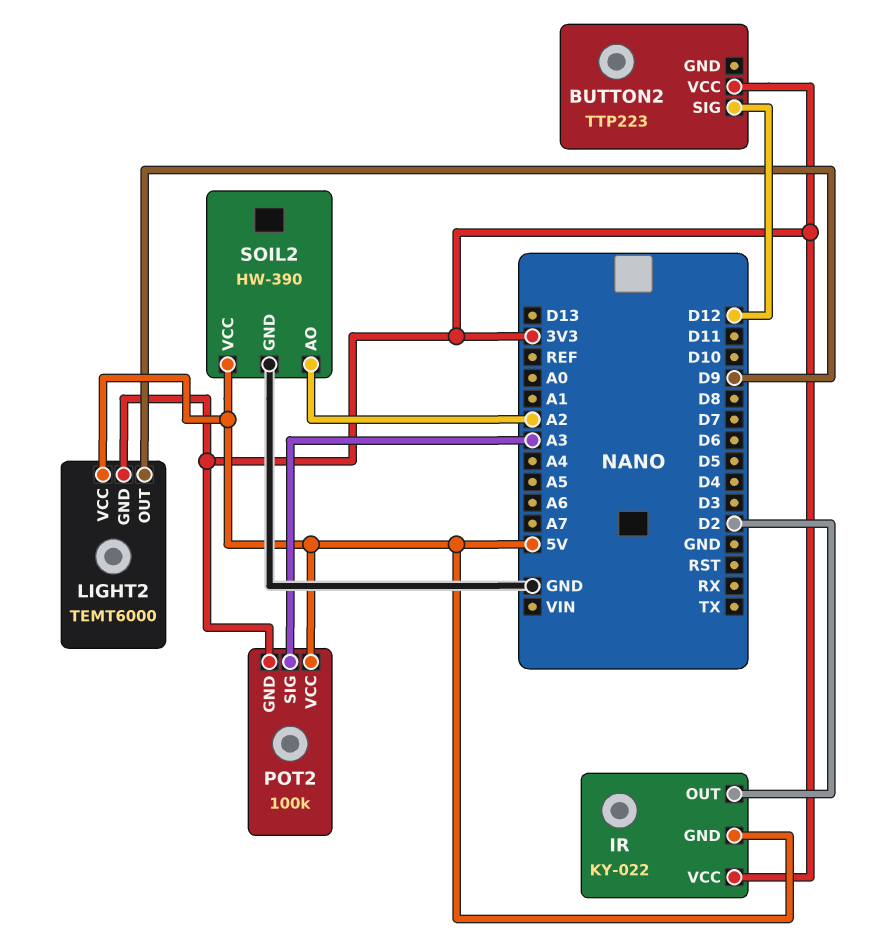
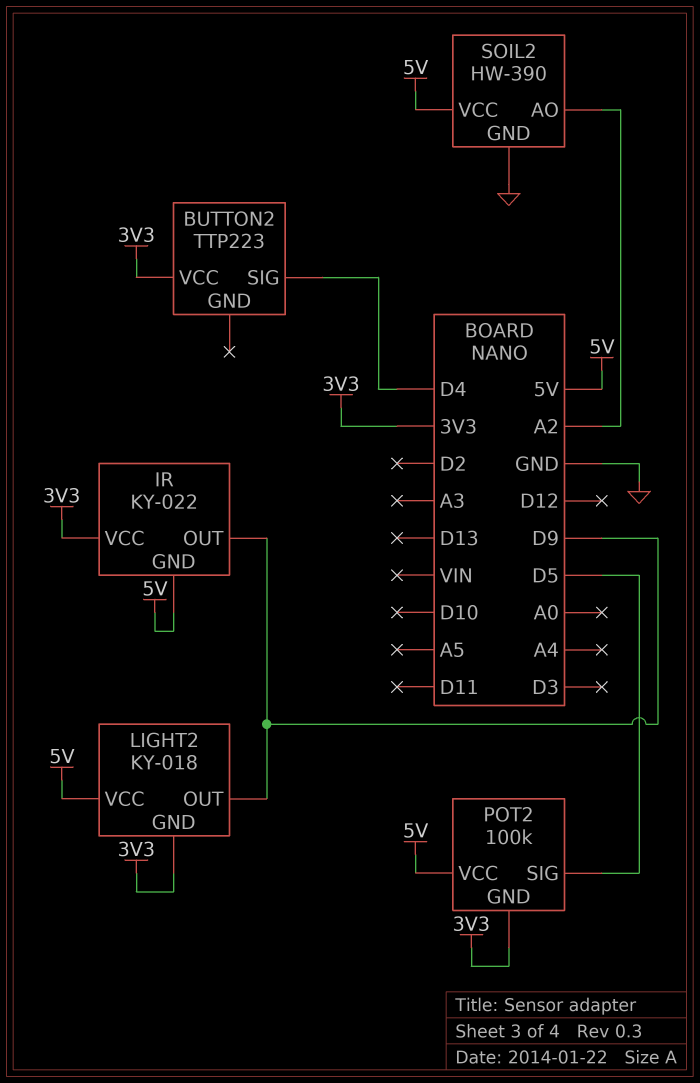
BUTTON2 pin SIG: D12 -> D4
IR pin OUT: D2 -> D9
LIGHT2: TEMT6000 -> KY-018
POT2 pin SIG: A3 -> D5

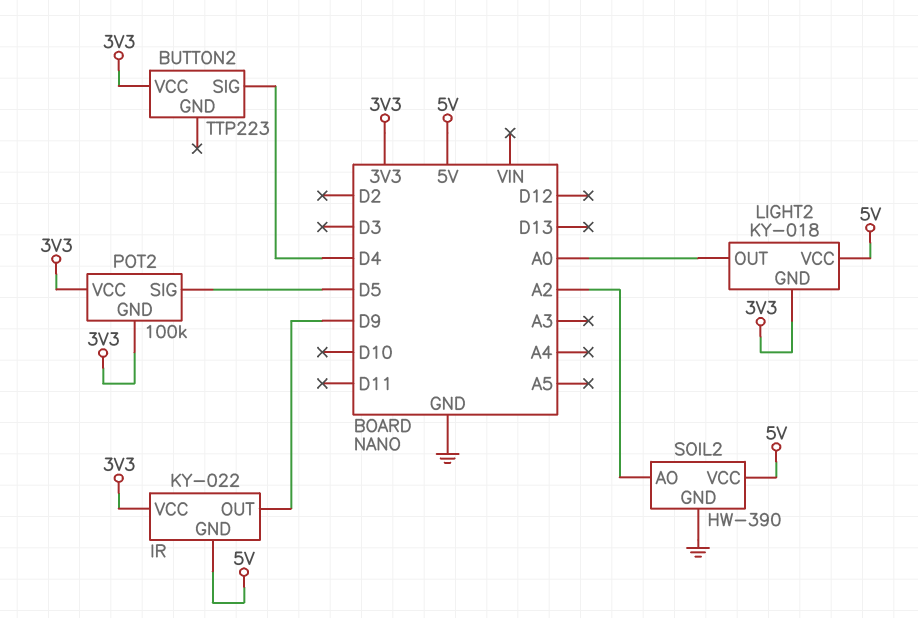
LIGHT2 pin OUT: D9 -> A0
POT2 pin VCC: 5V -> 3V3

